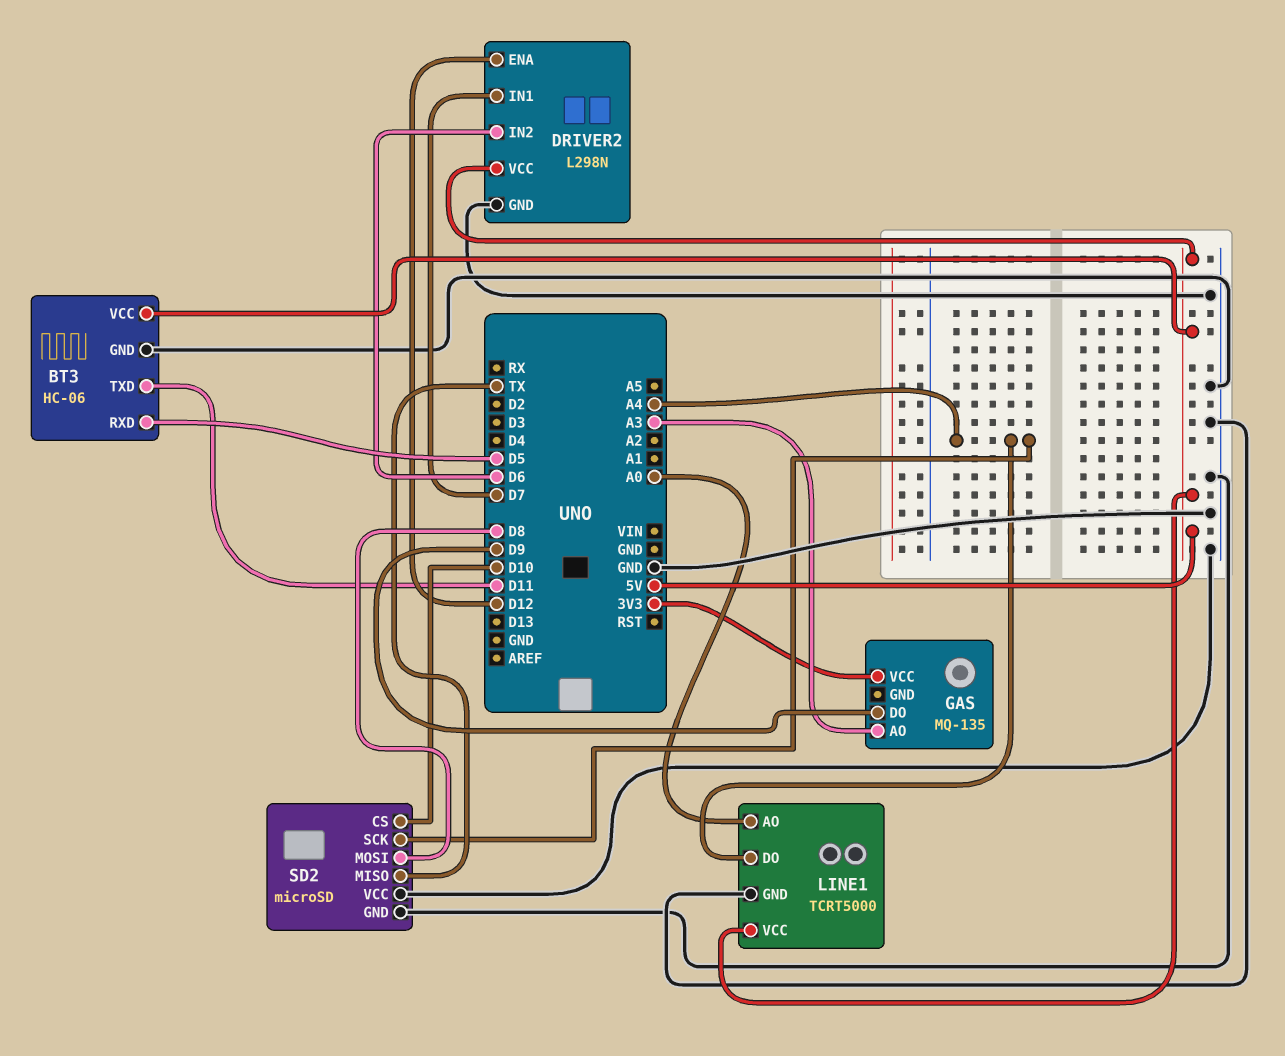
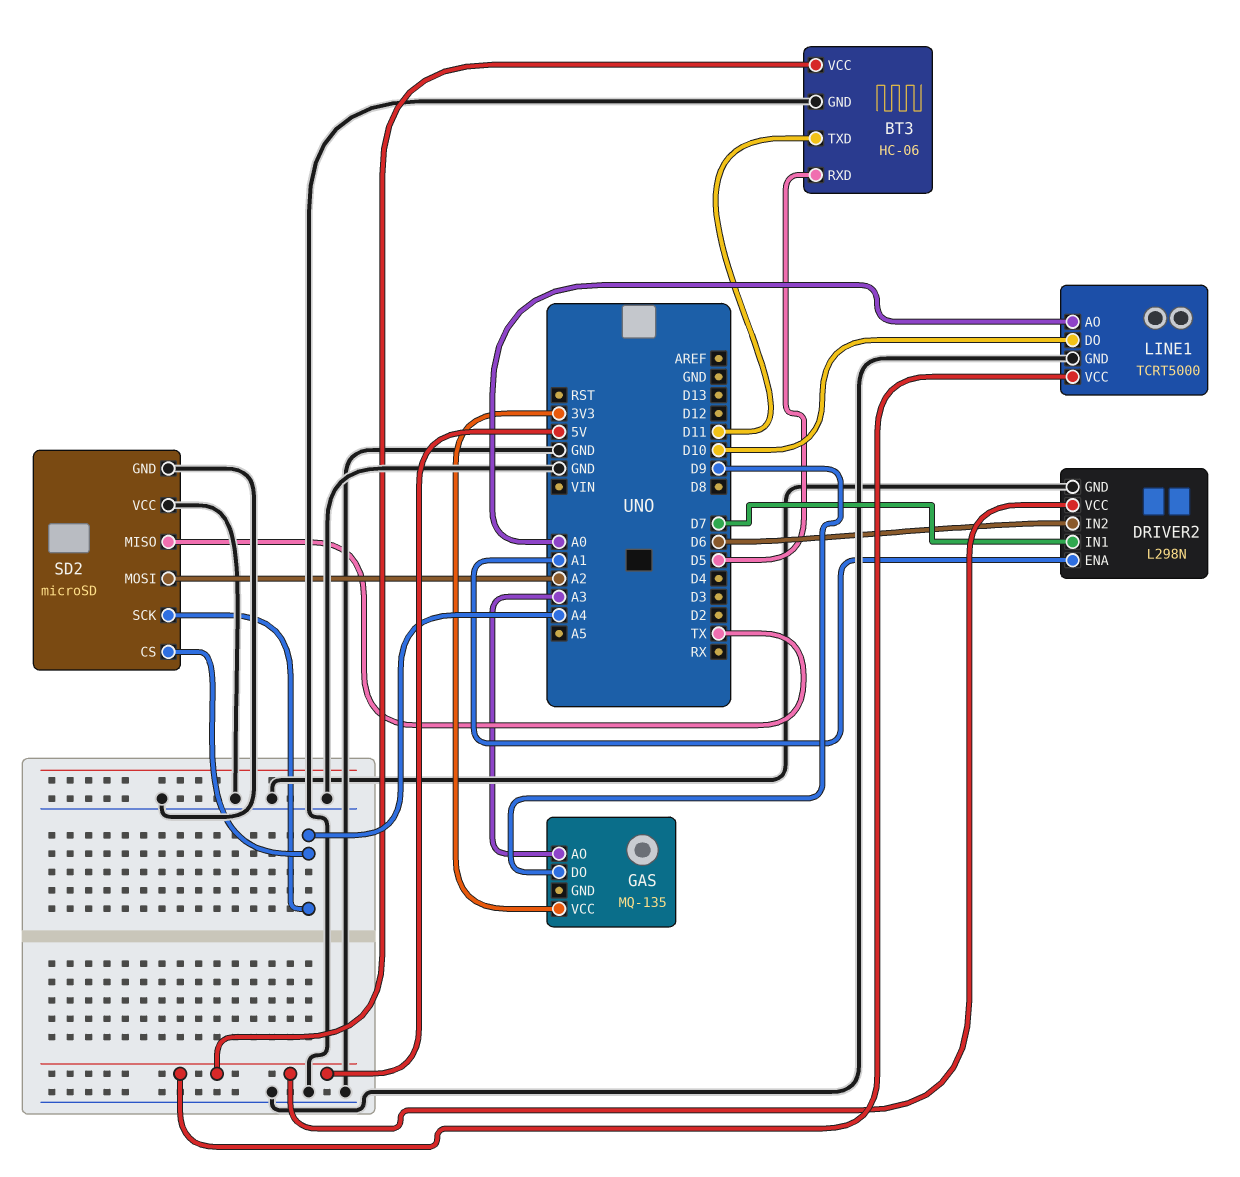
DRIVER2 pin ENA: D12 -> A1
LINE1 pin DO: A4 -> D10
SD2 pin CS: D10 -> A4
SD2 pin MOSI: D8 -> A2

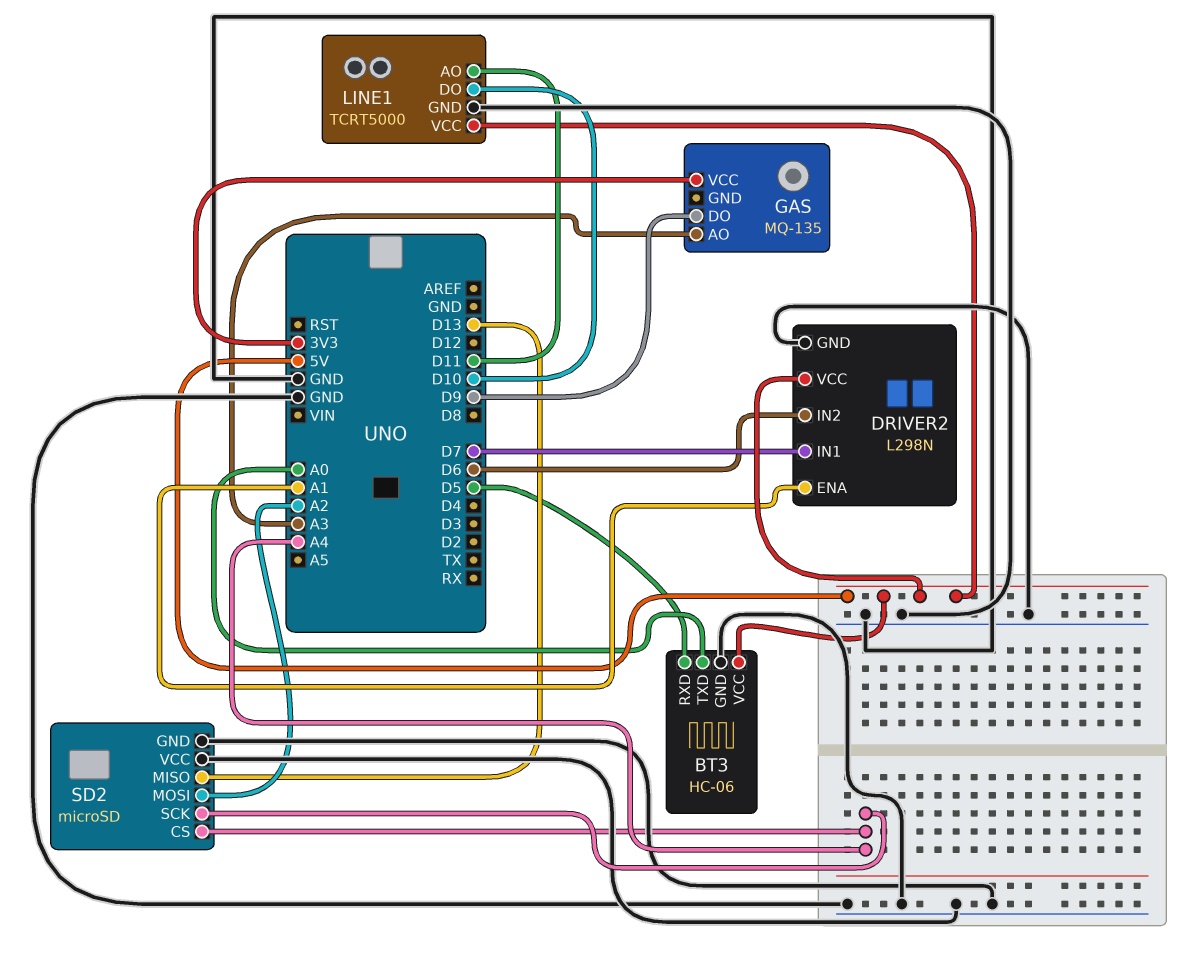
BT3 pin TXD: D11 -> A0
LINE1 pin AO: A0 -> D11
SD2 pin MISO: TX -> D13

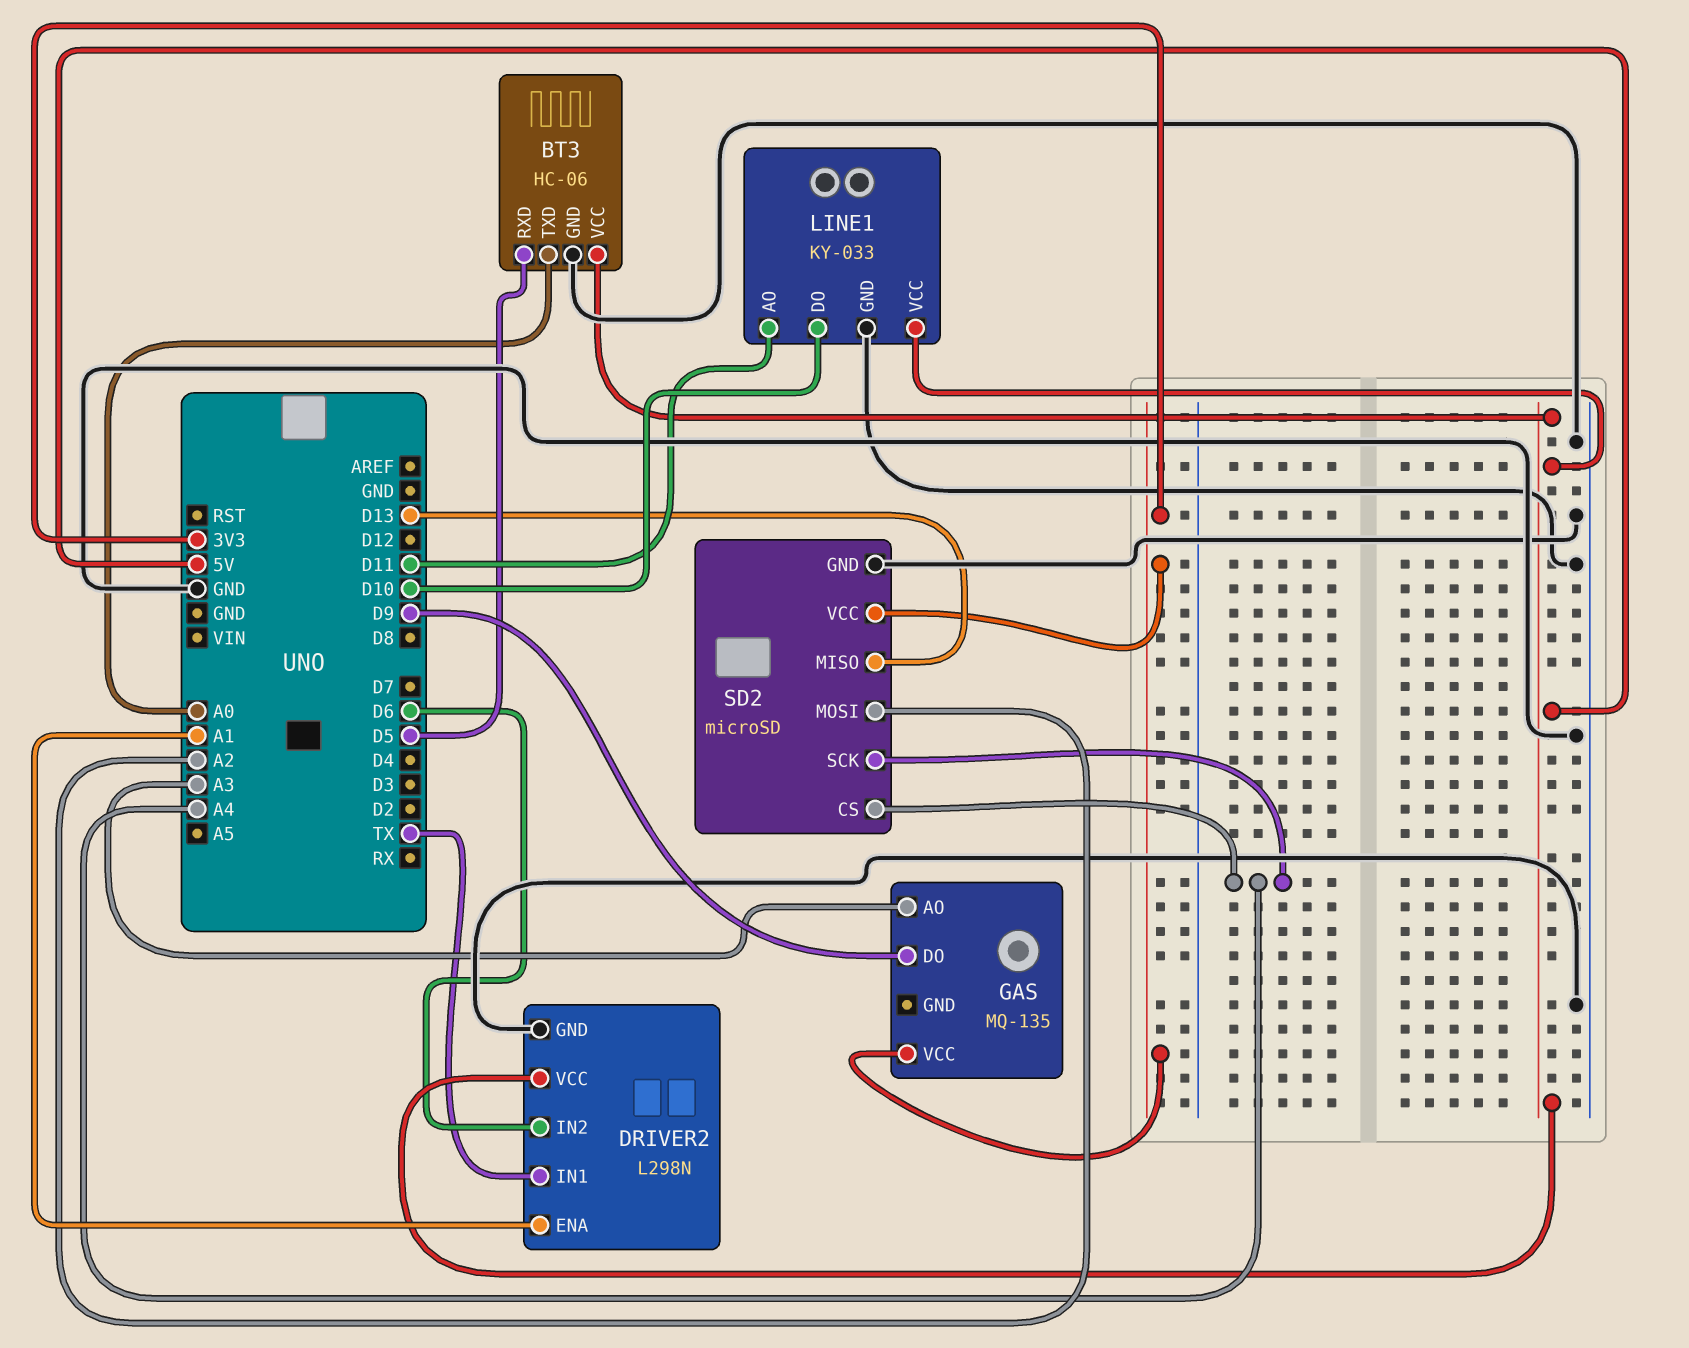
DRIVER2 pin IN1: D7 -> TX
LINE1: TCRT5000 -> KY-033
SD2 pin VCC: GND -> 3V3

